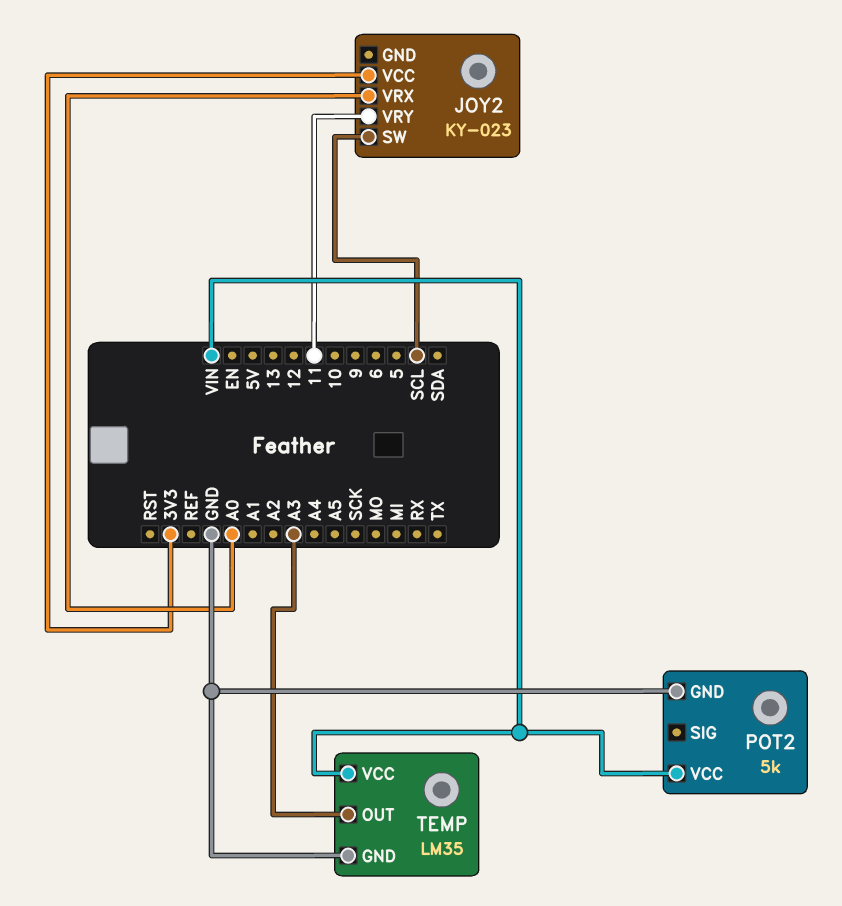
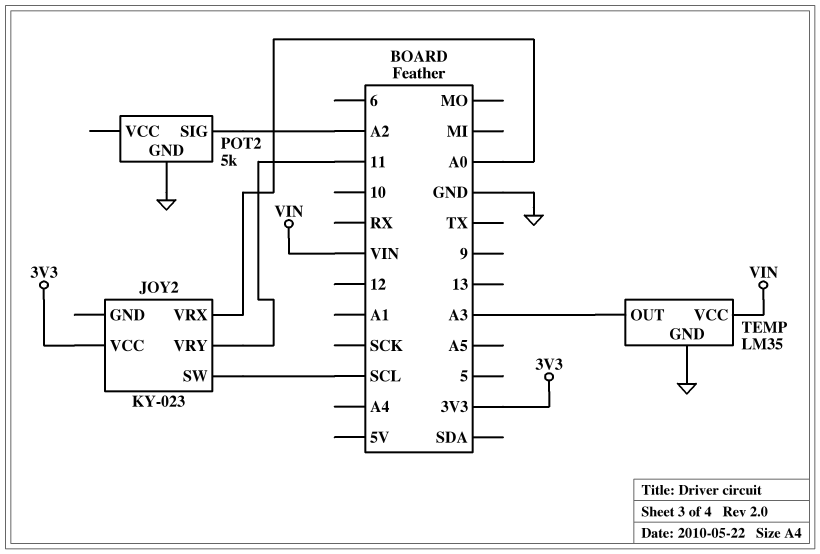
POT2 pin SIG: none -> A2
POT2 pin VCC: VIN -> none

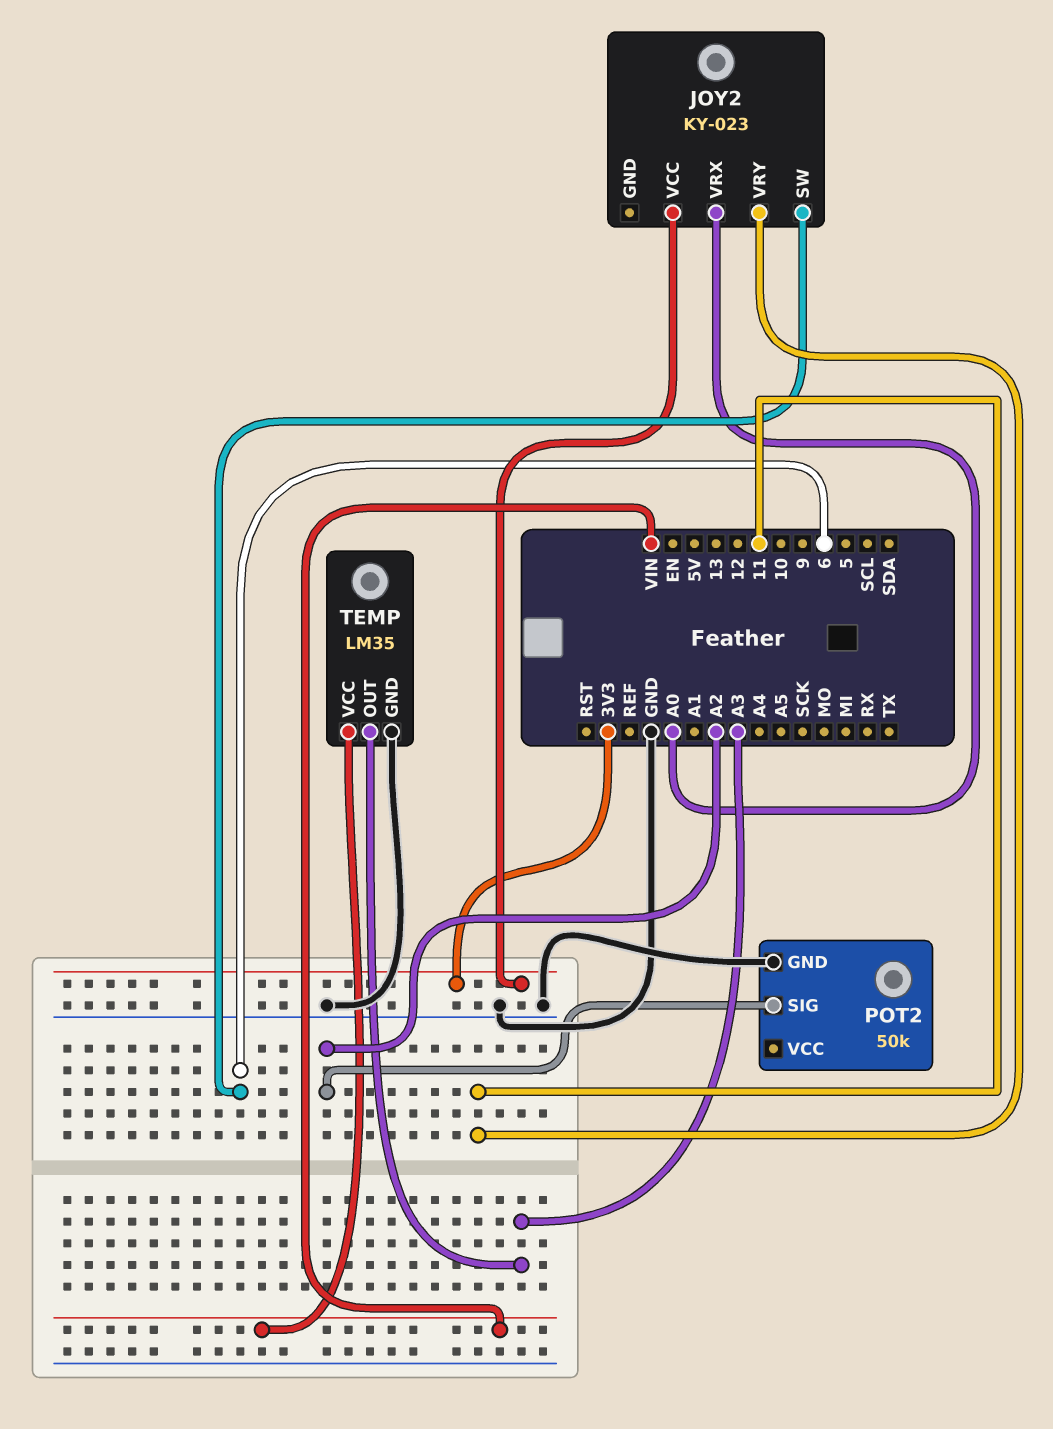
JOY2 pin SW: SCL -> 6
POT2: 5k -> 50k

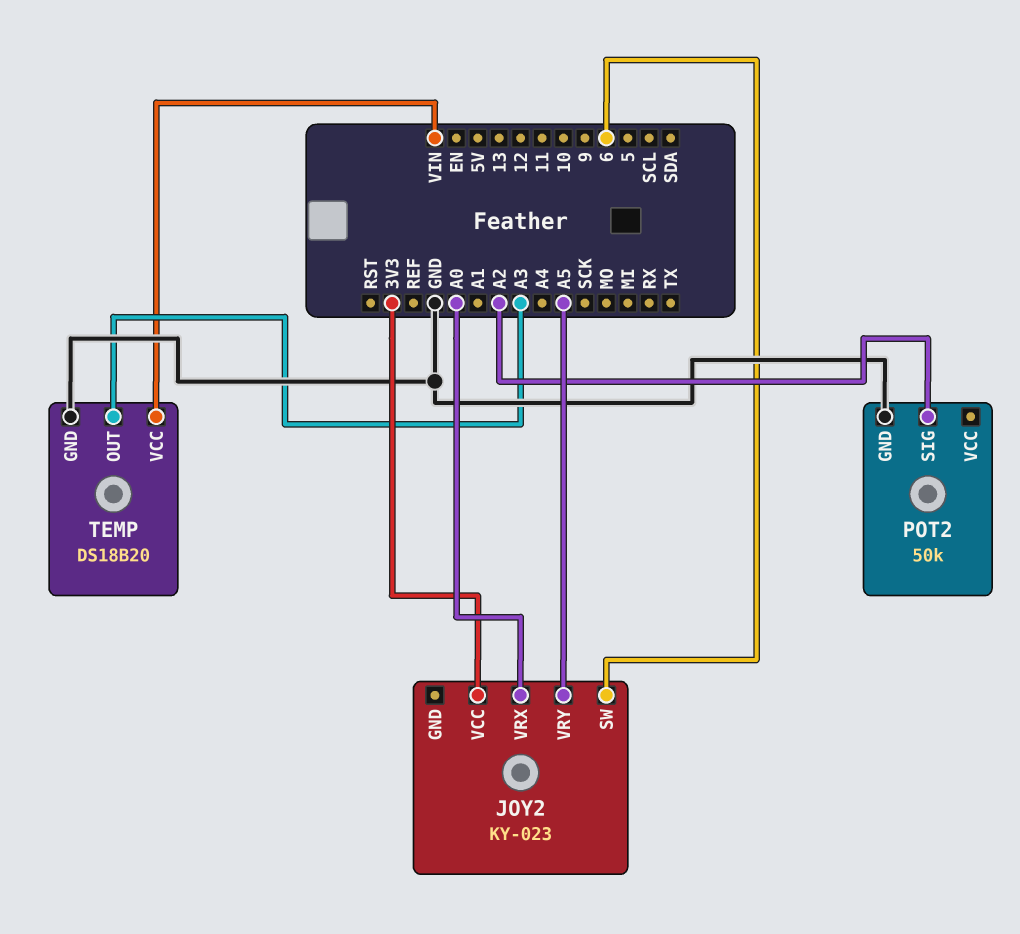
JOY2 pin VRY: 11 -> A5
TEMP: LM35 -> DS18B20

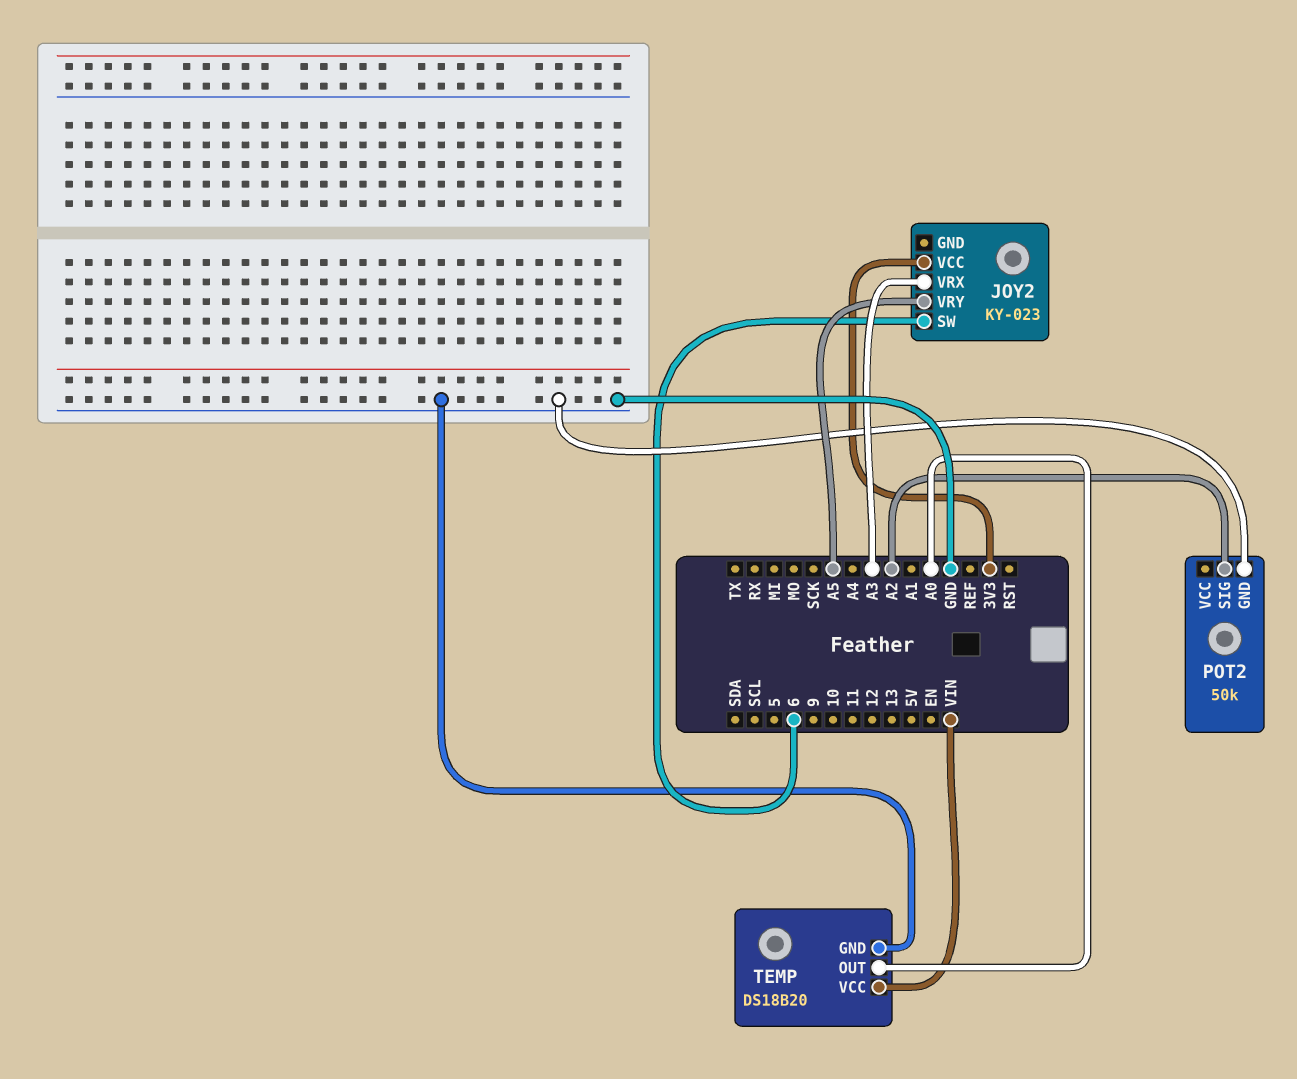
JOY2 pin VRX: A0 -> A3
TEMP pin OUT: A3 -> A0

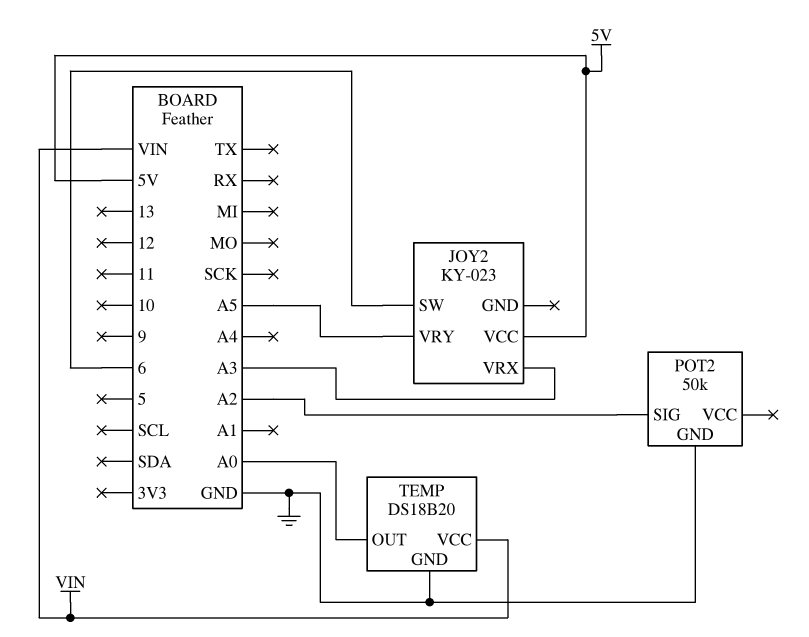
JOY2 pin VCC: 3V3 -> 5V

